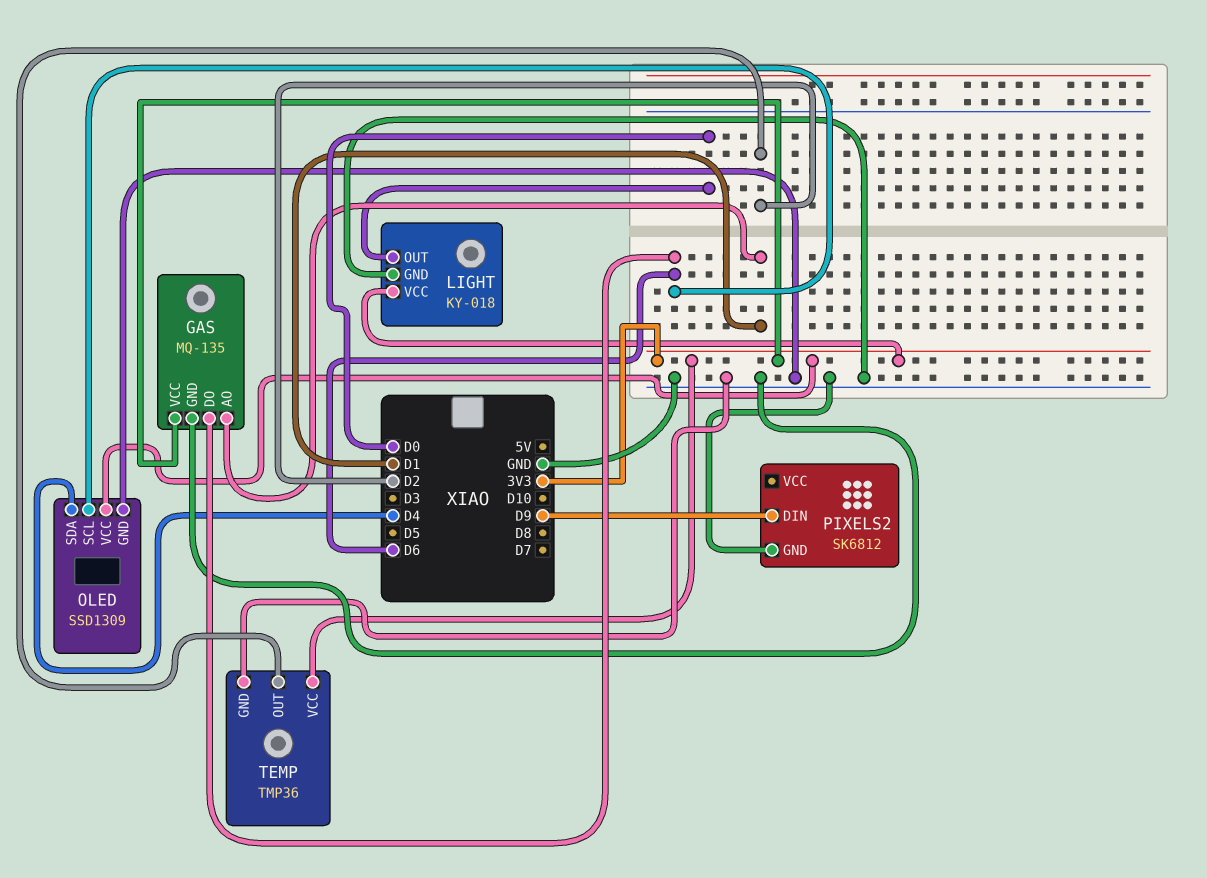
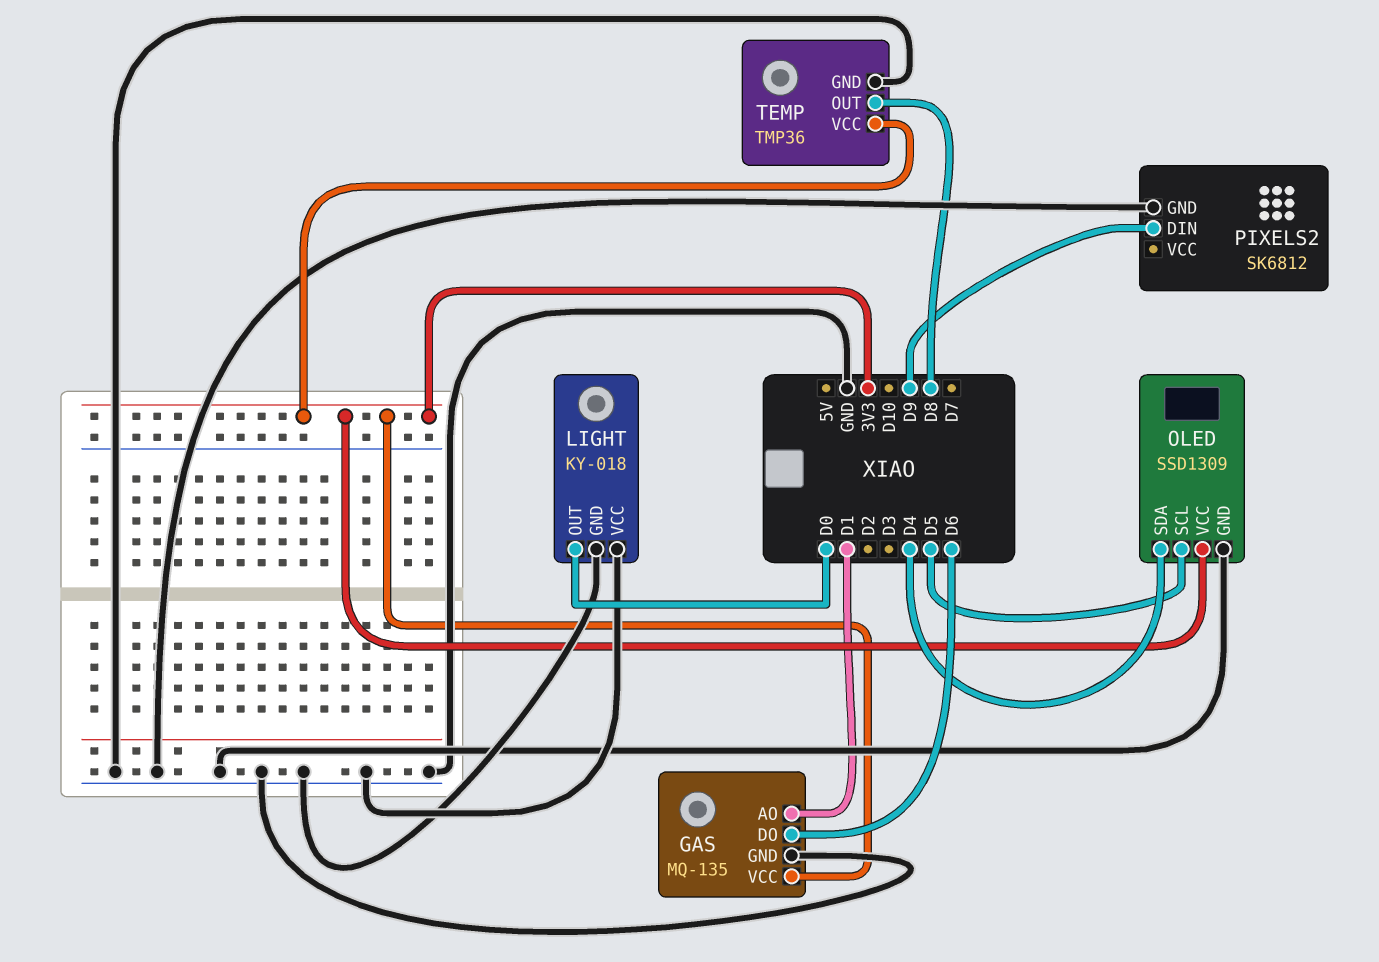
LIGHT pin VCC: 3V3 -> GND
OLED pin SCL: D6 -> D5
TEMP pin OUT: D2 -> D8

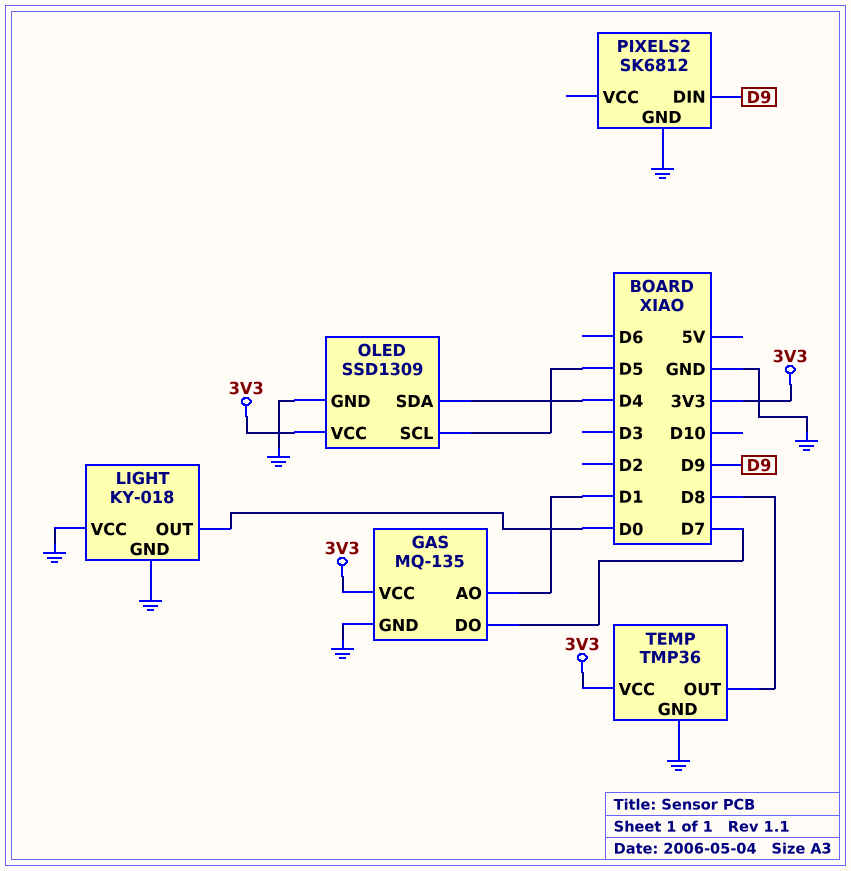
GAS pin DO: D6 -> D7

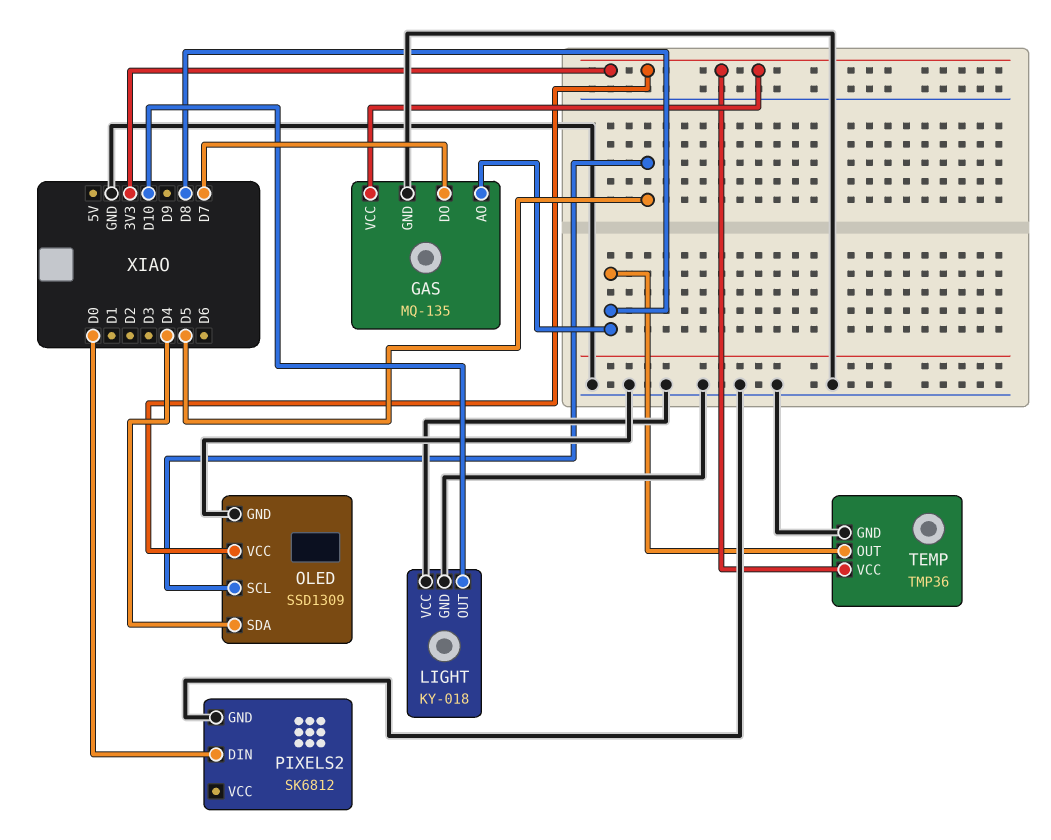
GAS pin AO: D1 -> D8
LIGHT pin OUT: D0 -> D10
PIXELS2 pin DIN: D9 -> D0

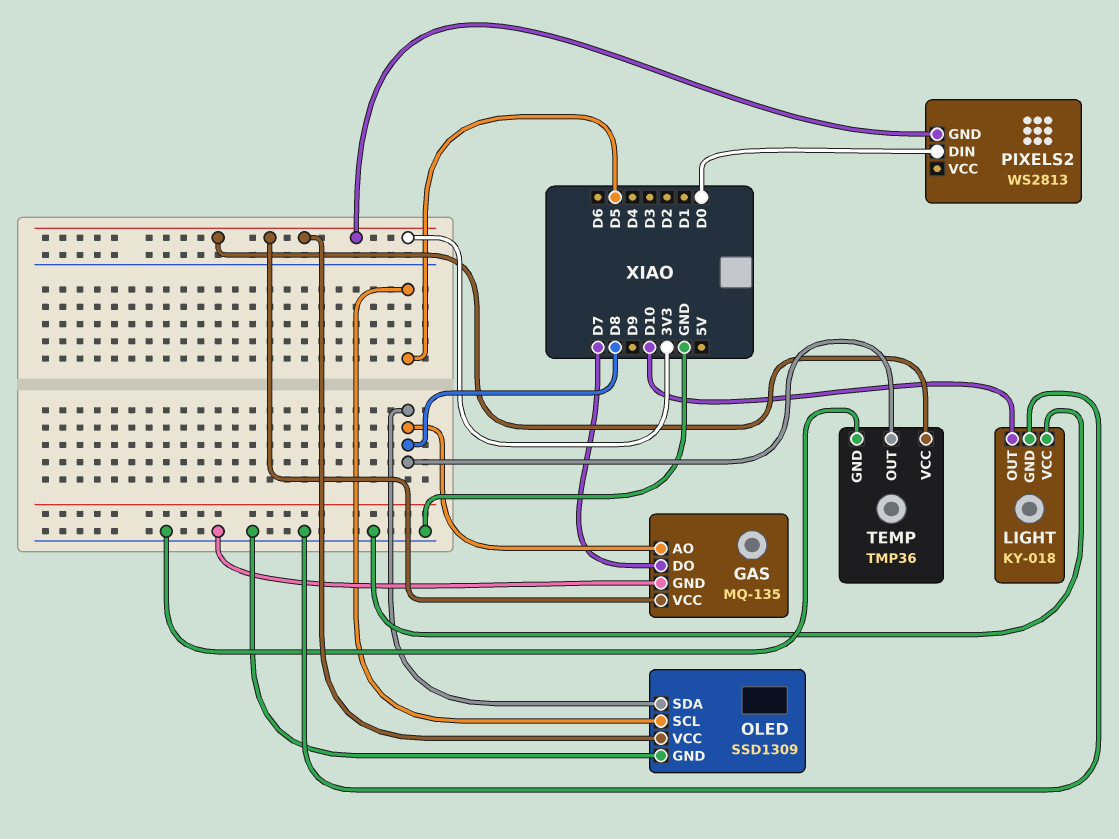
OLED pin SDA: D4 -> D8
PIXELS2: SK6812 -> WS2813
PIXELS2 pin GND: GND -> 3V3

